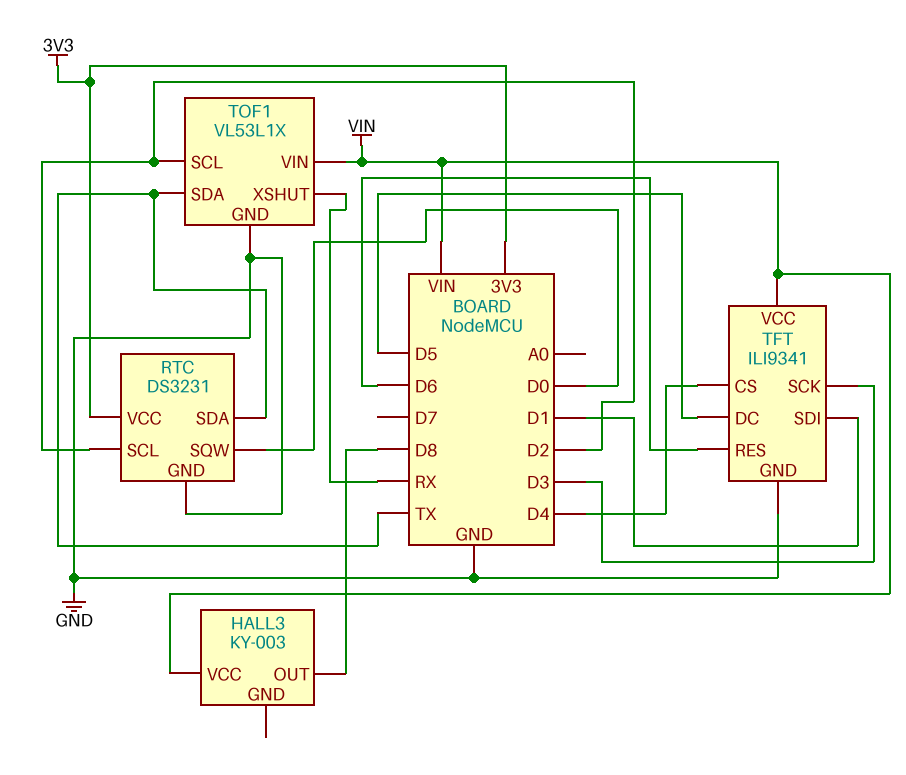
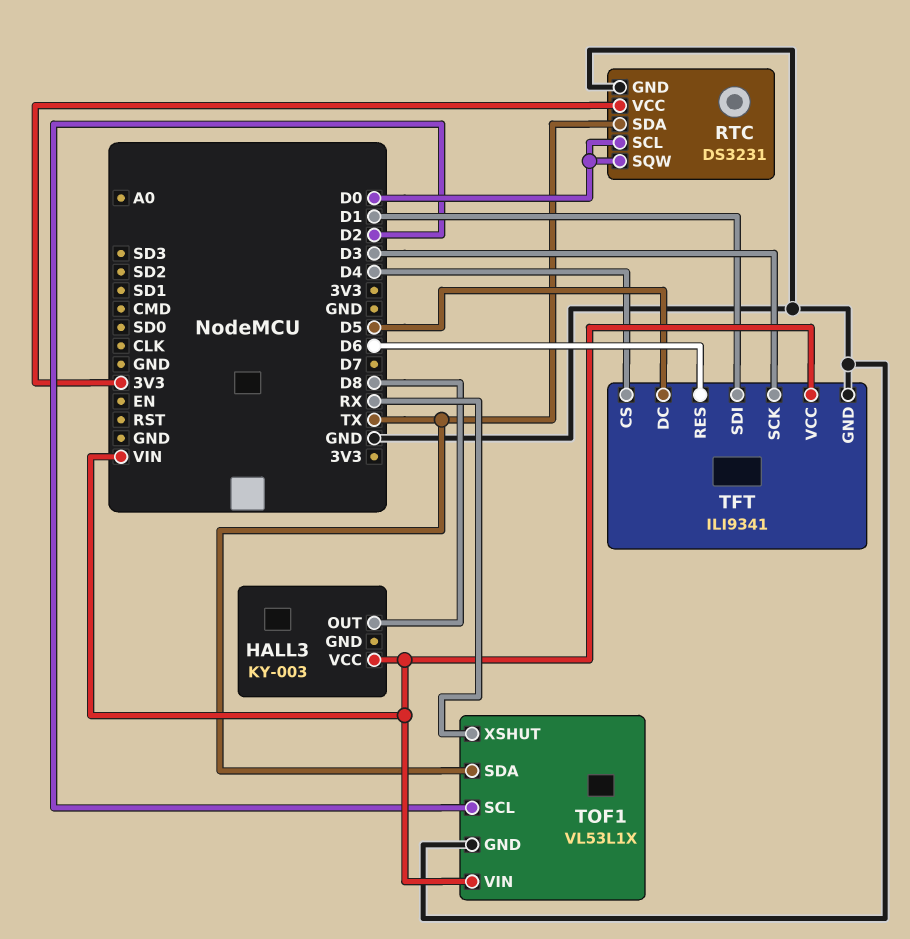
RTC pin SCL: D2 -> D0

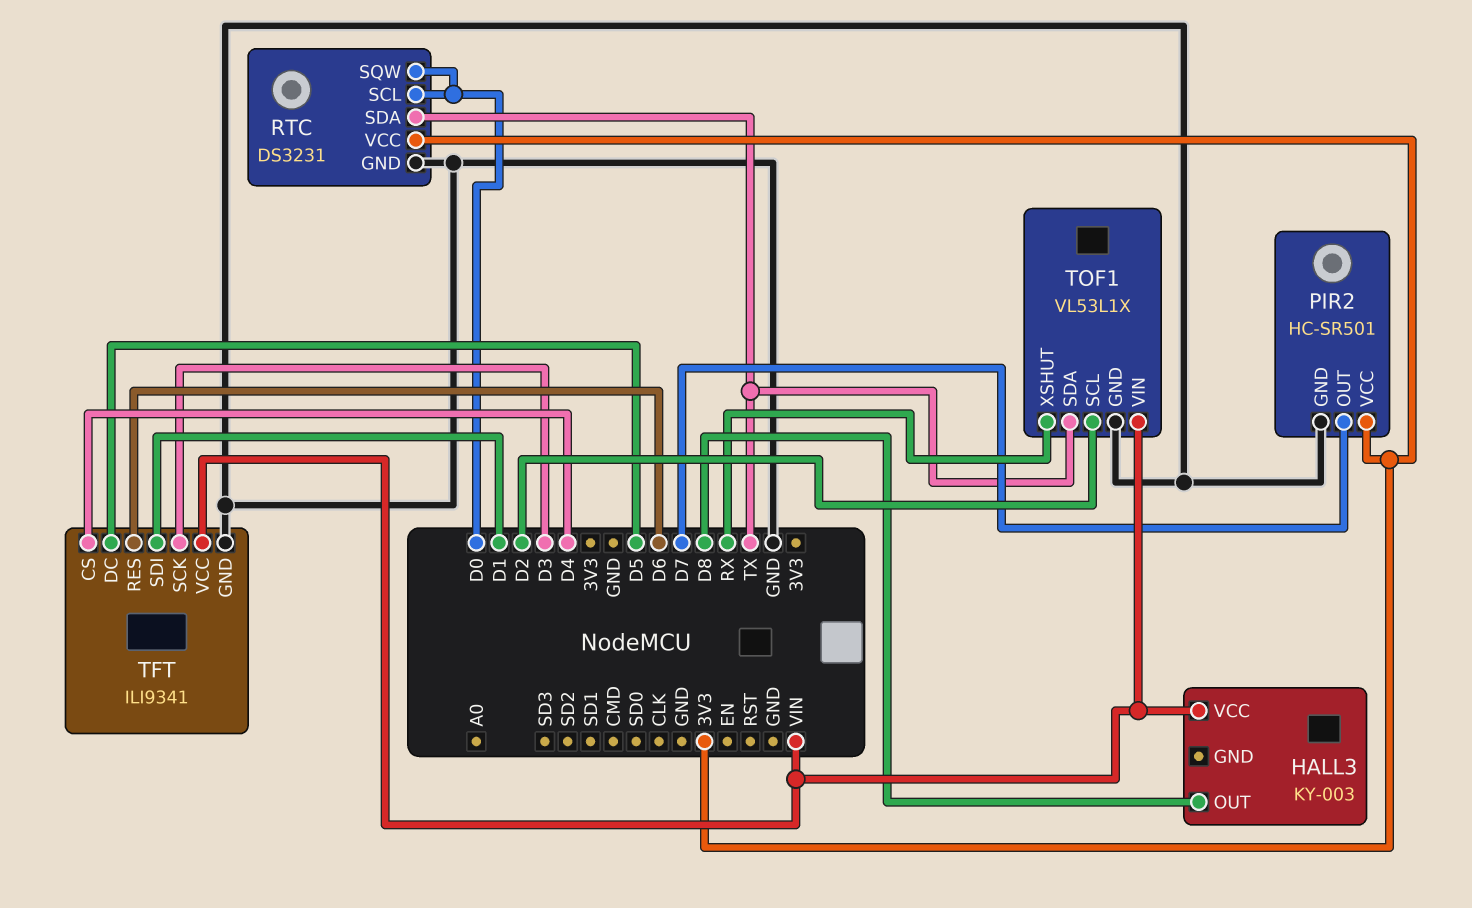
PIR2: none -> HC-SR501
PIR2 pin GND: none -> GND
PIR2 pin OUT: none -> D7
PIR2 pin VCC: none -> 3V3

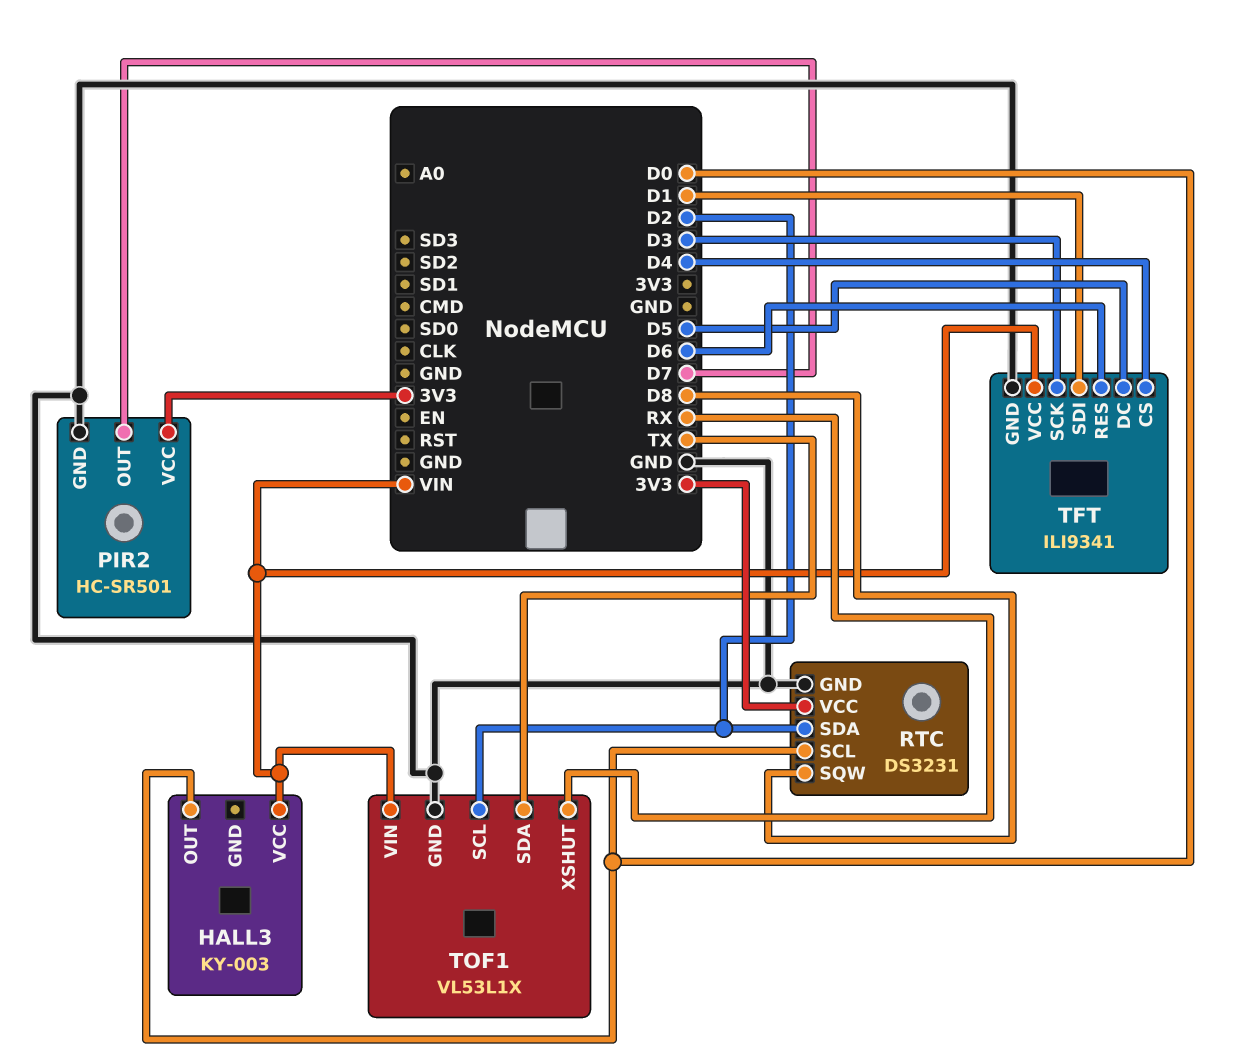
HALL3 pin OUT: D8 -> D0
RTC pin SDA: TX -> D2
RTC pin SQW: D0 -> D8

